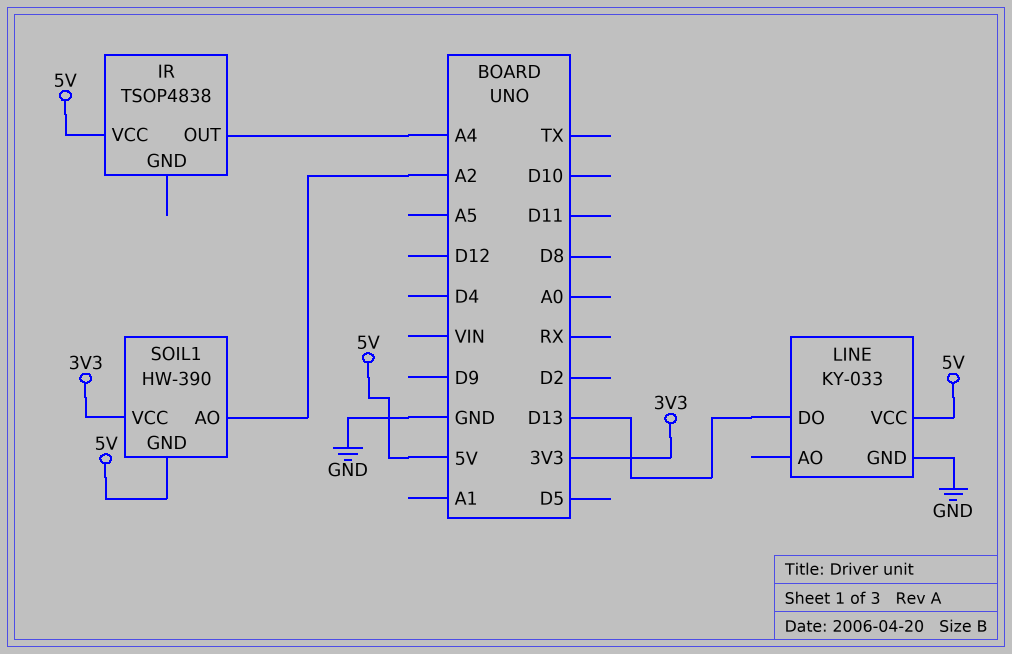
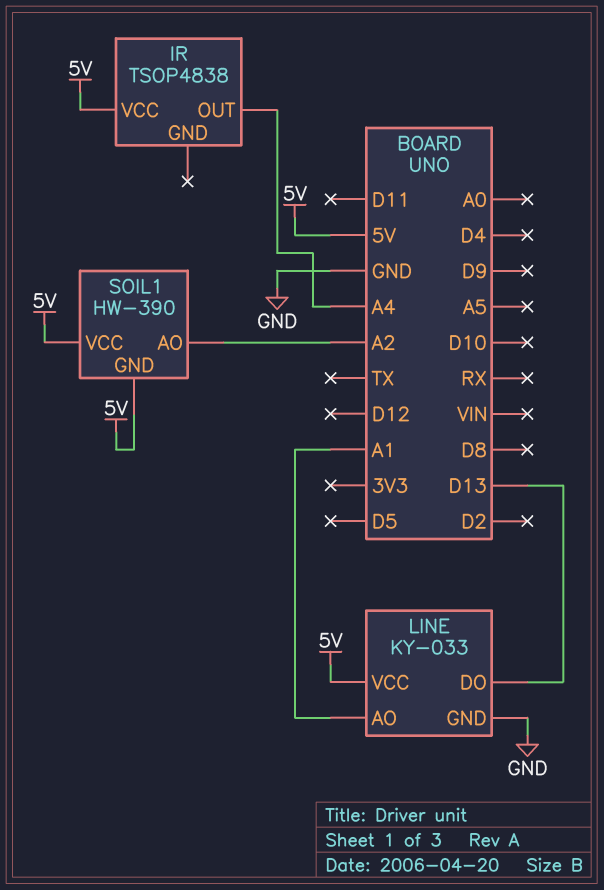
LINE pin AO: none -> A1
SOIL1 pin VCC: 3V3 -> 5V

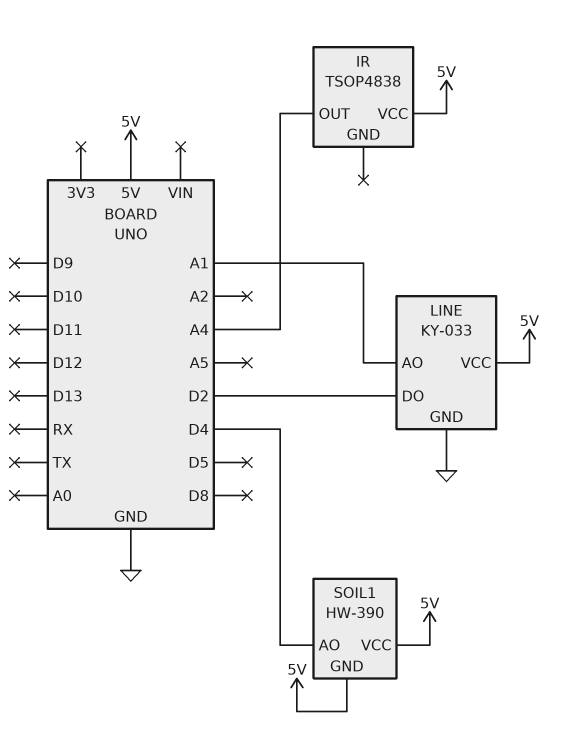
LINE pin DO: D13 -> D2
SOIL1 pin AO: A2 -> D4

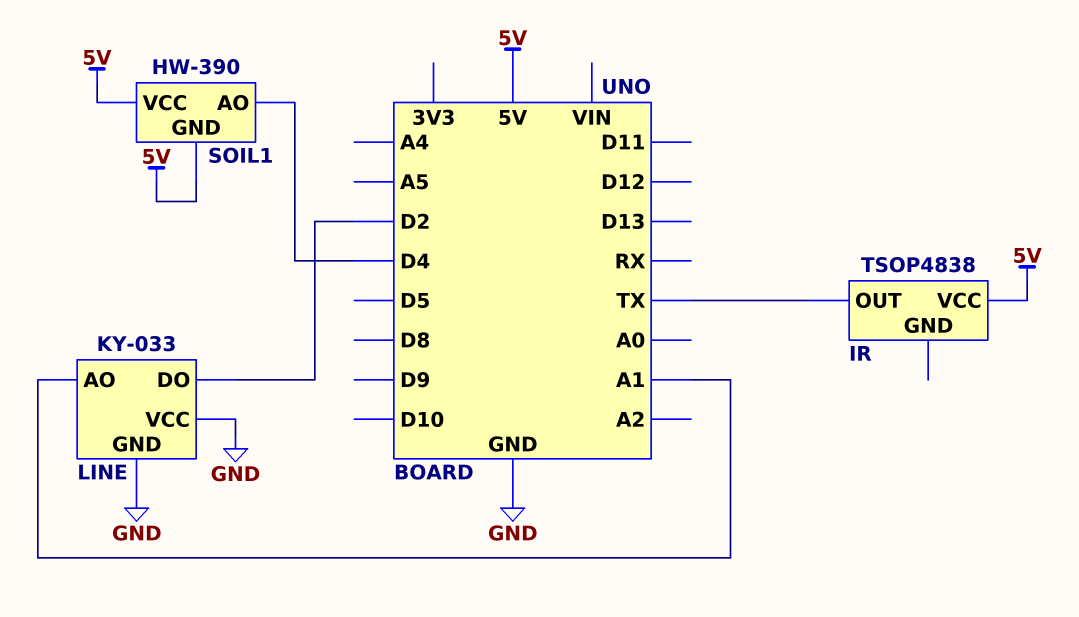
IR pin OUT: A4 -> TX
LINE pin VCC: 5V -> GND

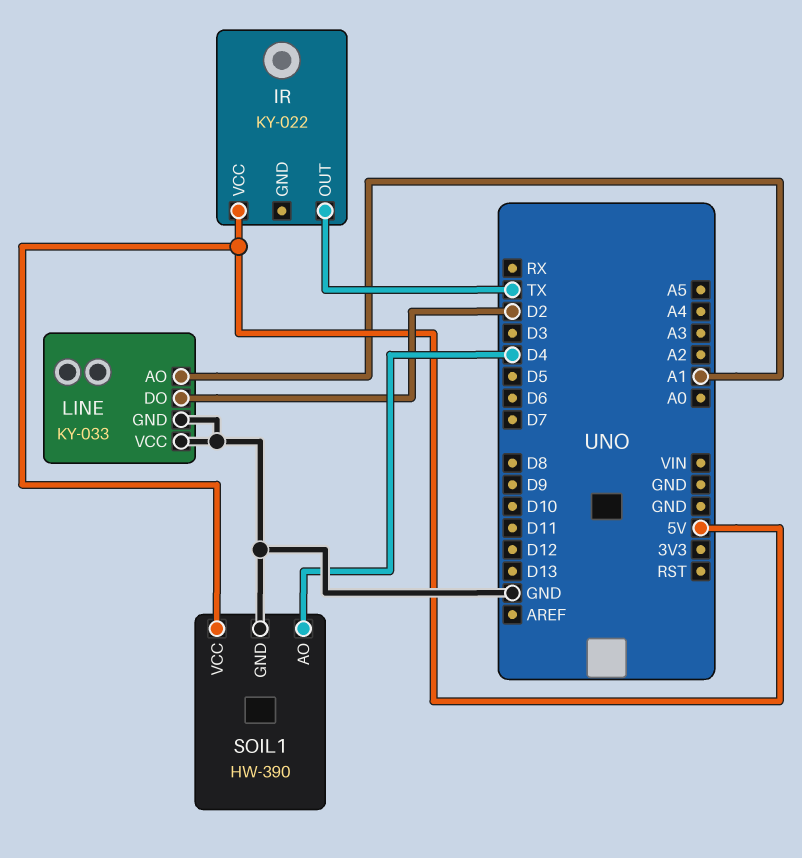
IR: TSOP4838 -> KY-022
SOIL1 pin GND: 5V -> GND

